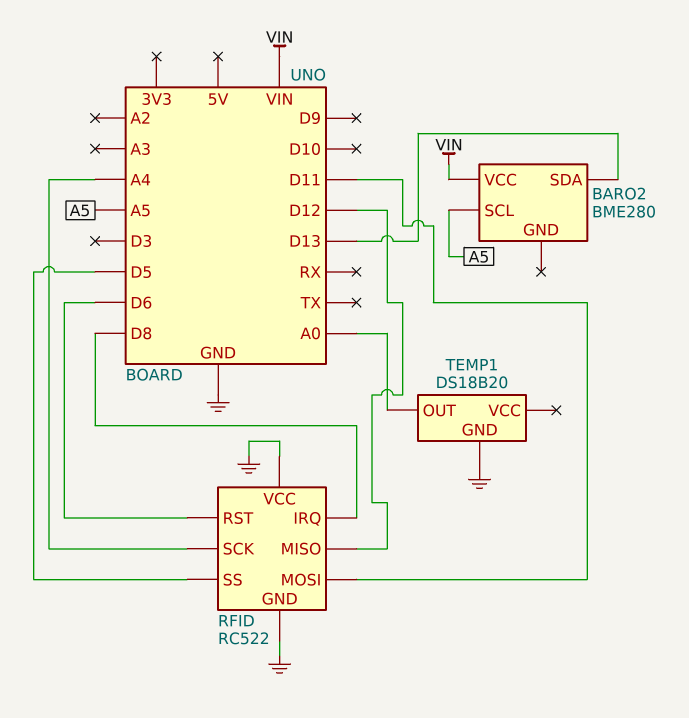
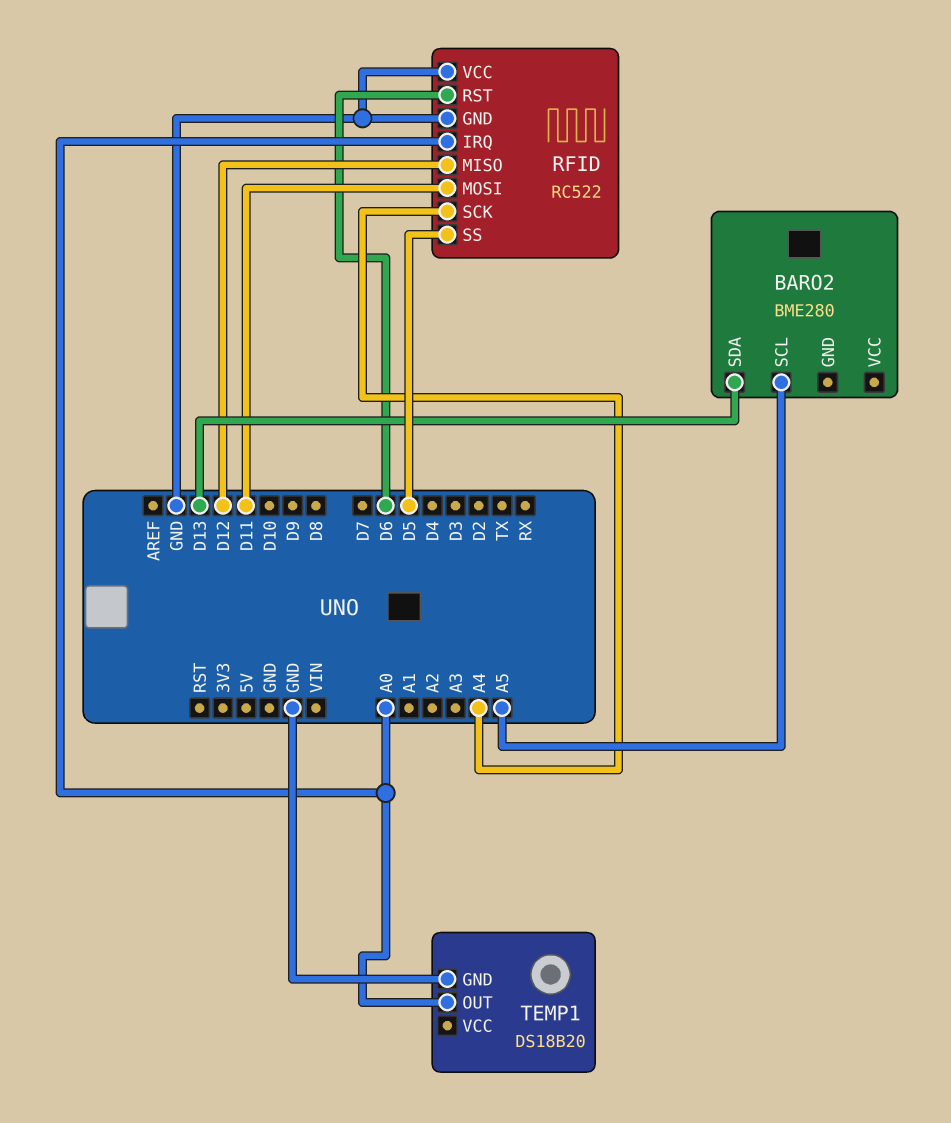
BARO2 pin VCC: VIN -> none
RFID pin IRQ: D8 -> A0

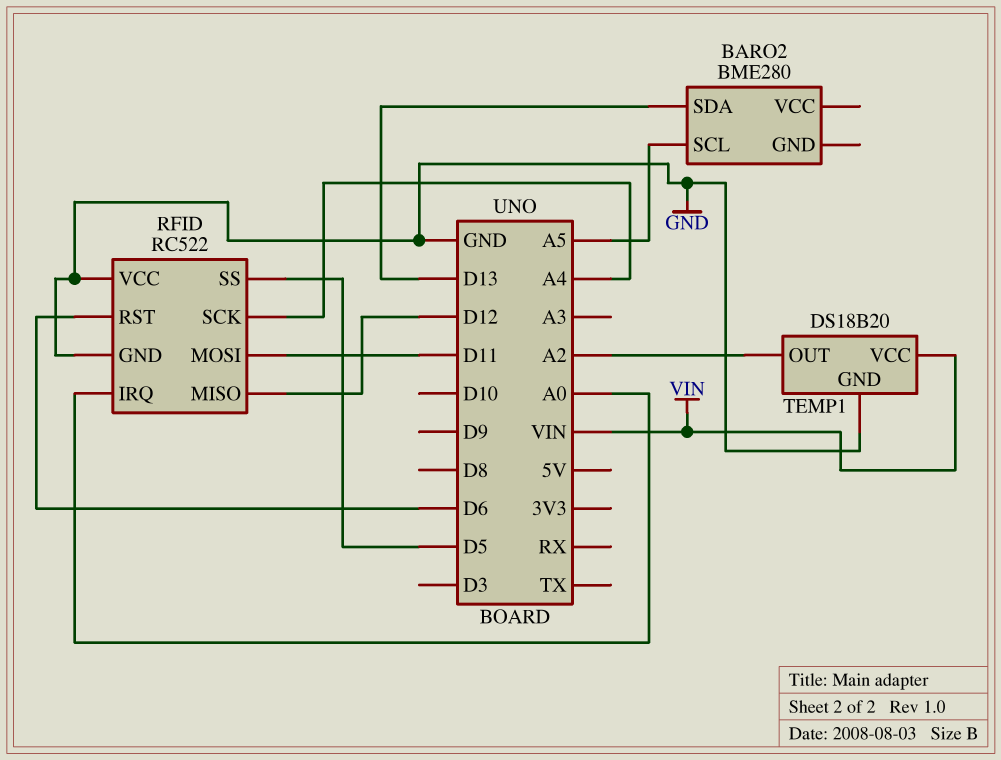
TEMP1 pin OUT: A0 -> A2
TEMP1 pin VCC: none -> VIN

